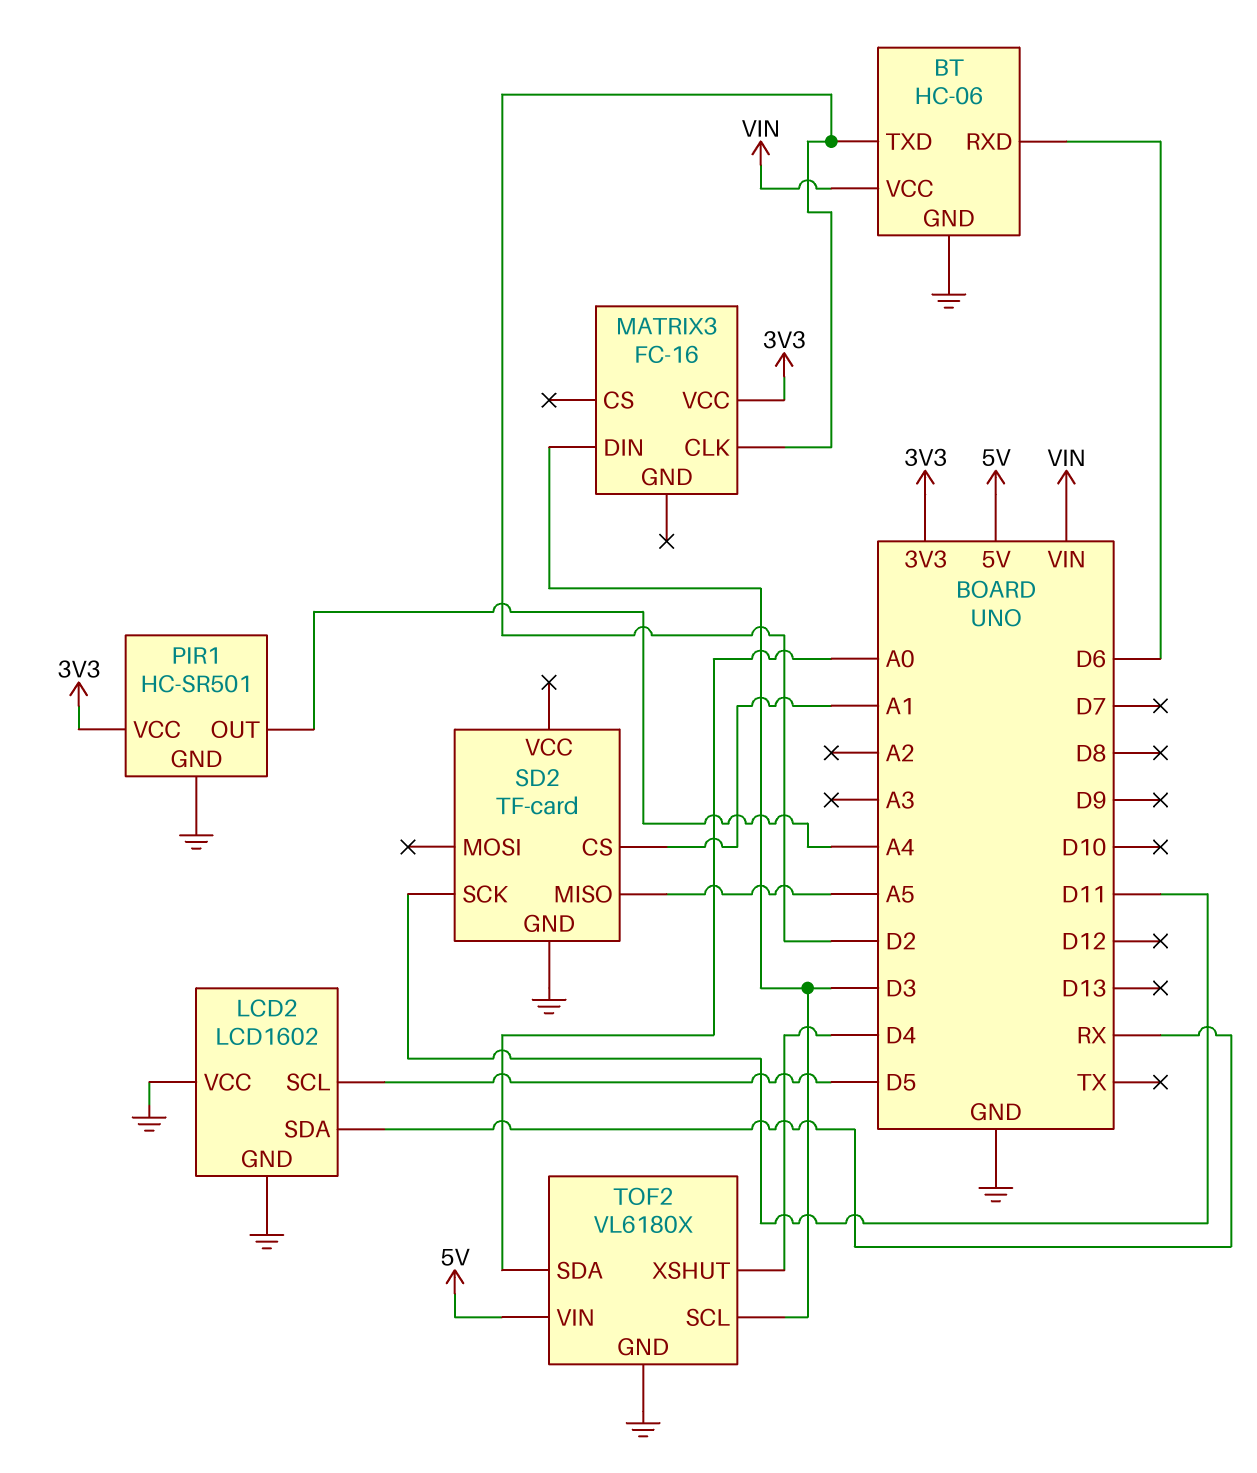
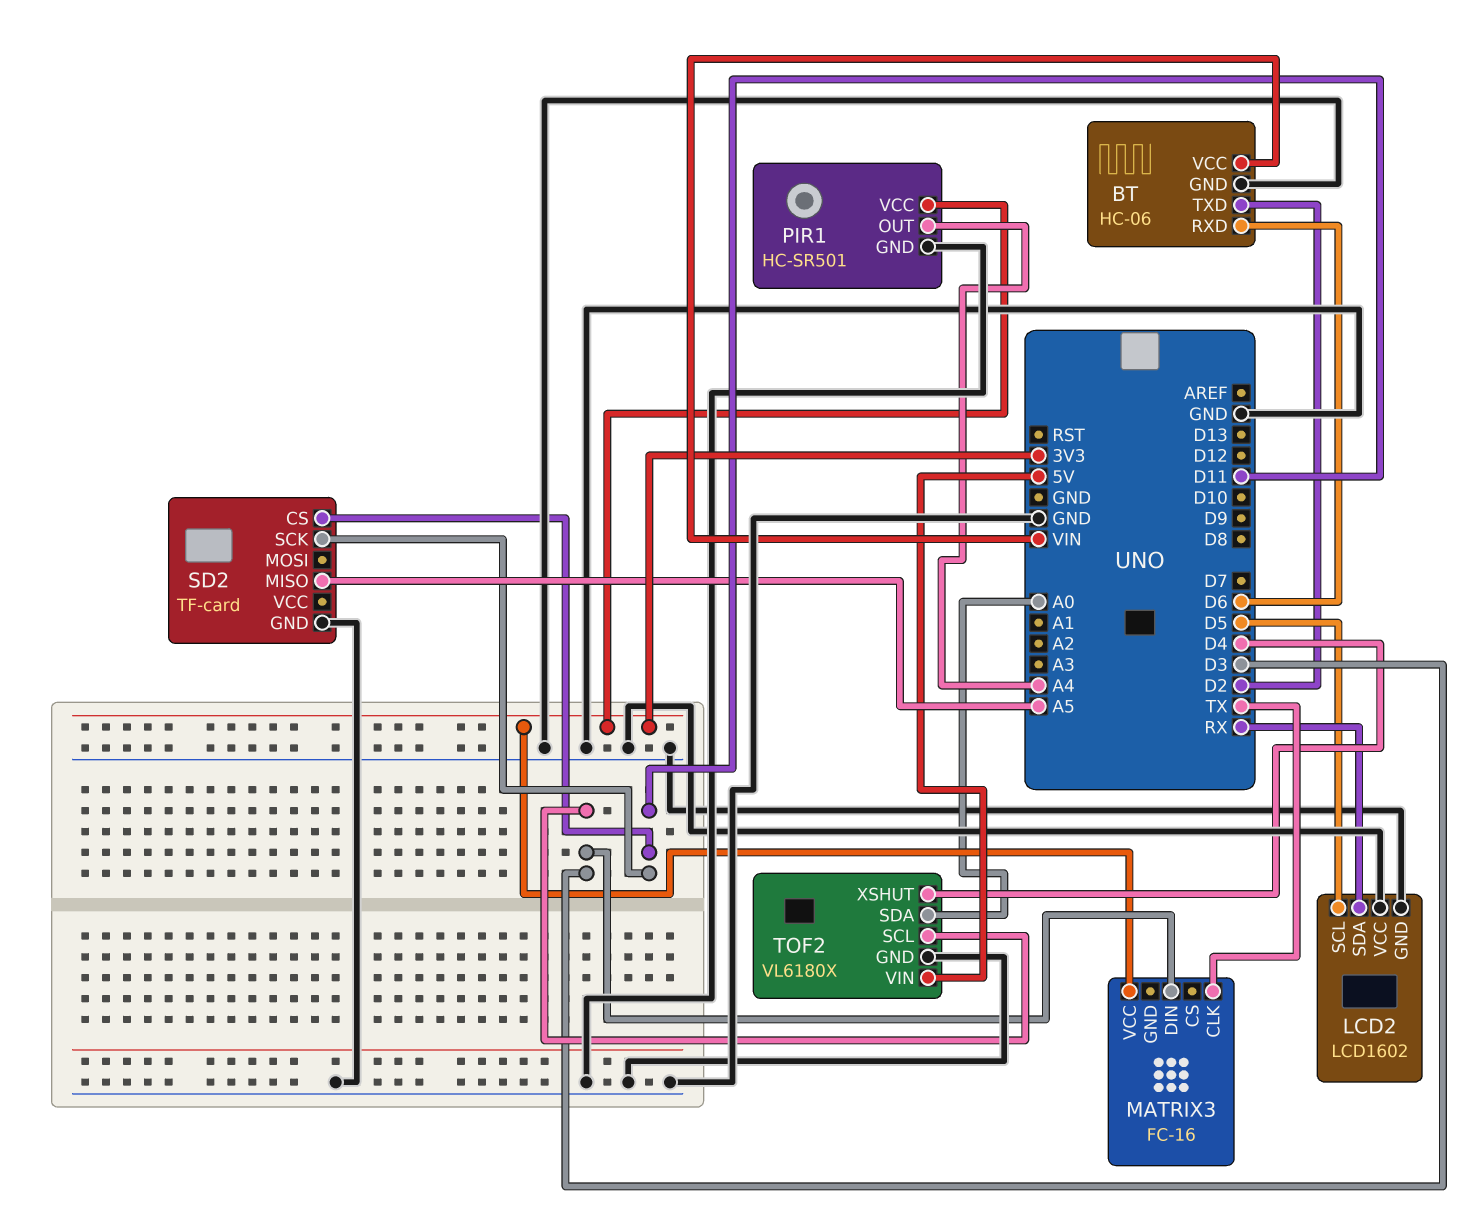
MATRIX3 pin CLK: D2 -> TX
SD2 pin CS: A1 -> D11

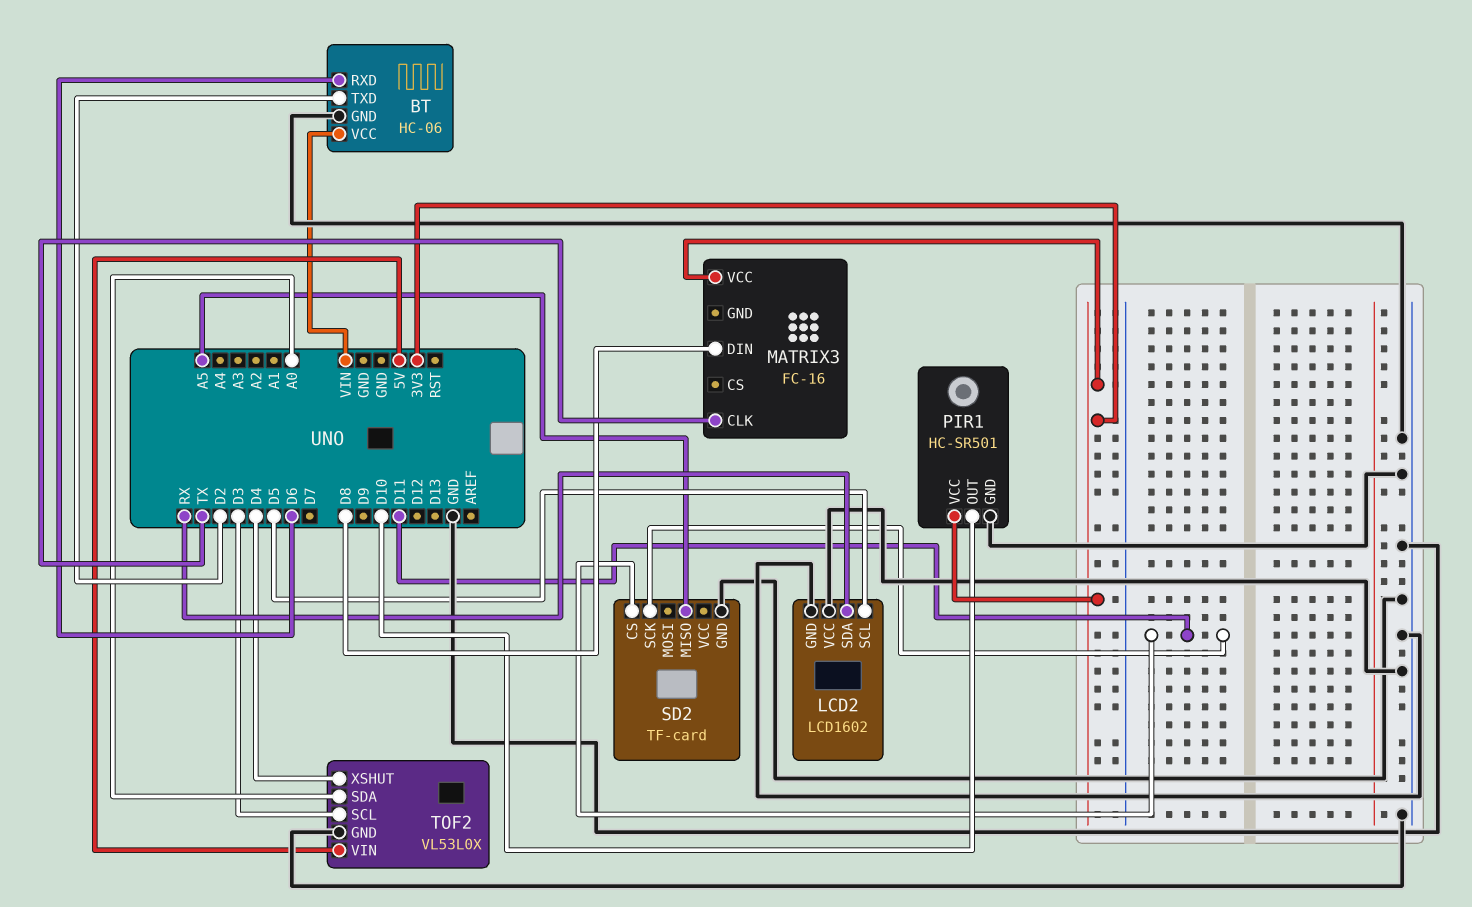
MATRIX3 pin DIN: D3 -> D8
PIR1 pin OUT: A4 -> D10
TOF2: VL6180X -> VL53L0X

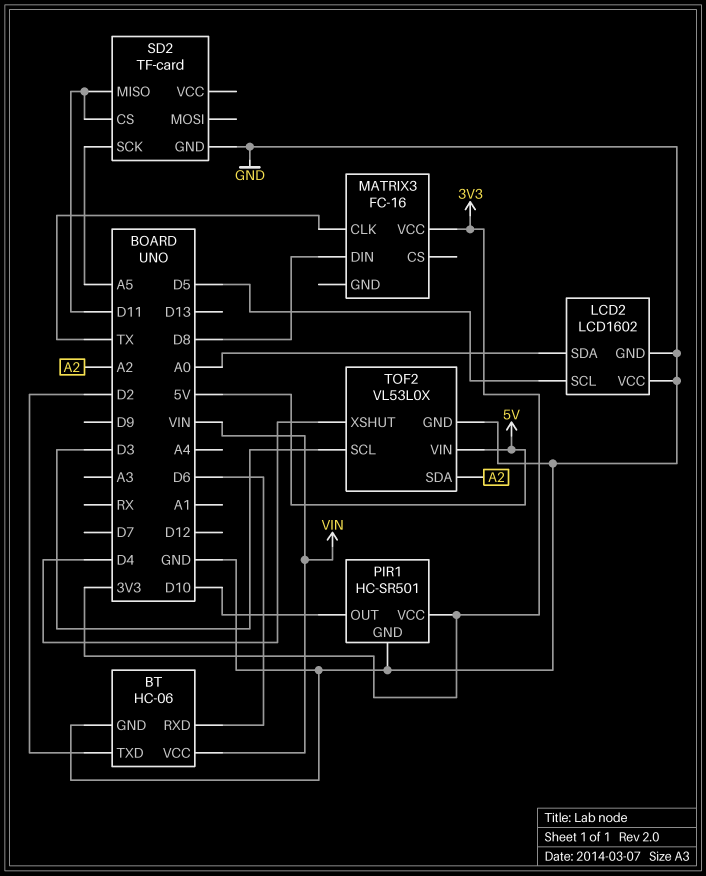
LCD2 pin SDA: RX -> A0
SD2 pin MISO: A5 -> D11
SD2 pin SCK: D11 -> A5
TOF2 pin SDA: A0 -> A2

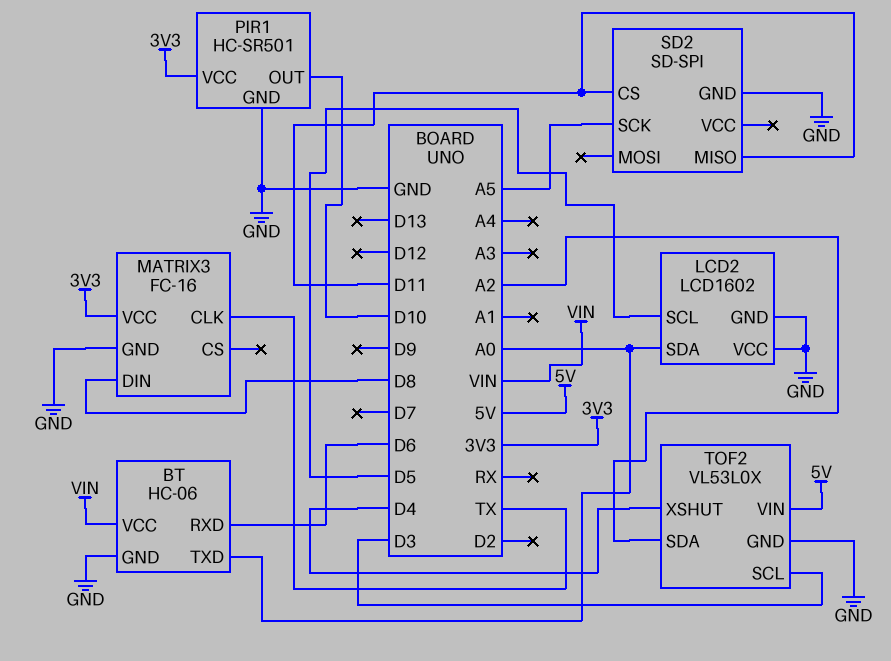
BT pin TXD: D2 -> A0
MATRIX3 pin GND: none -> GND
SD2: TF-card -> SD-SPI

